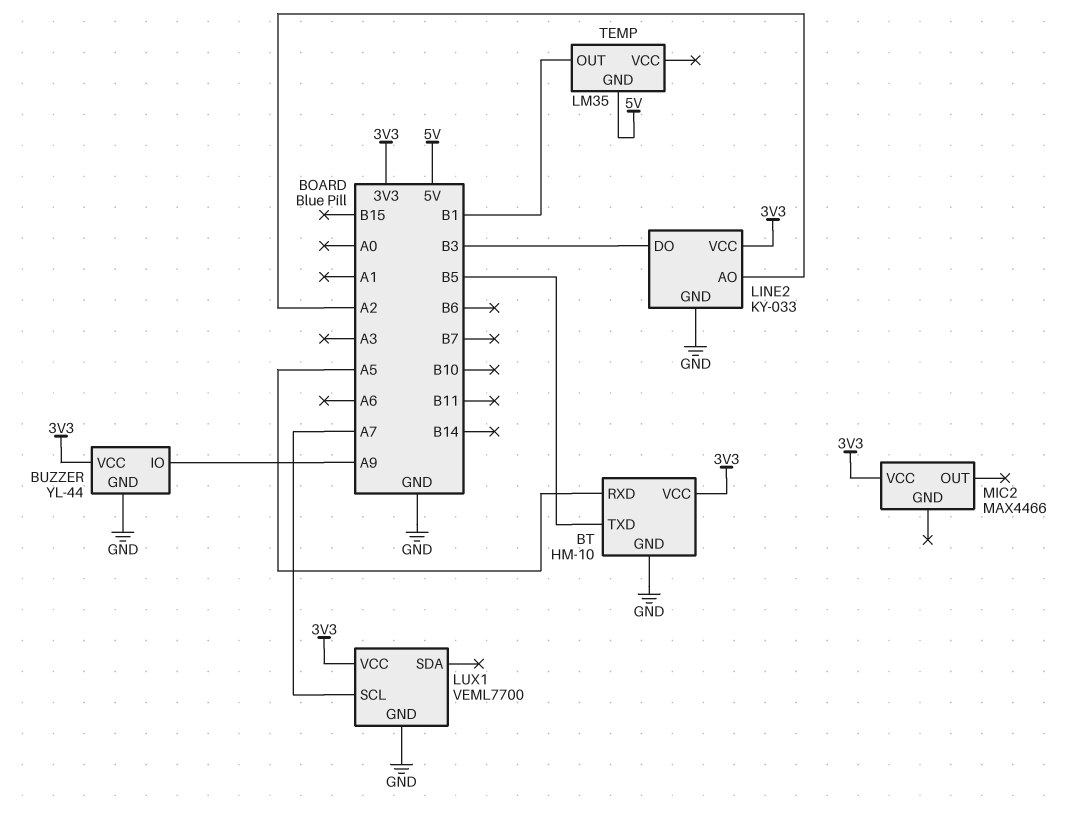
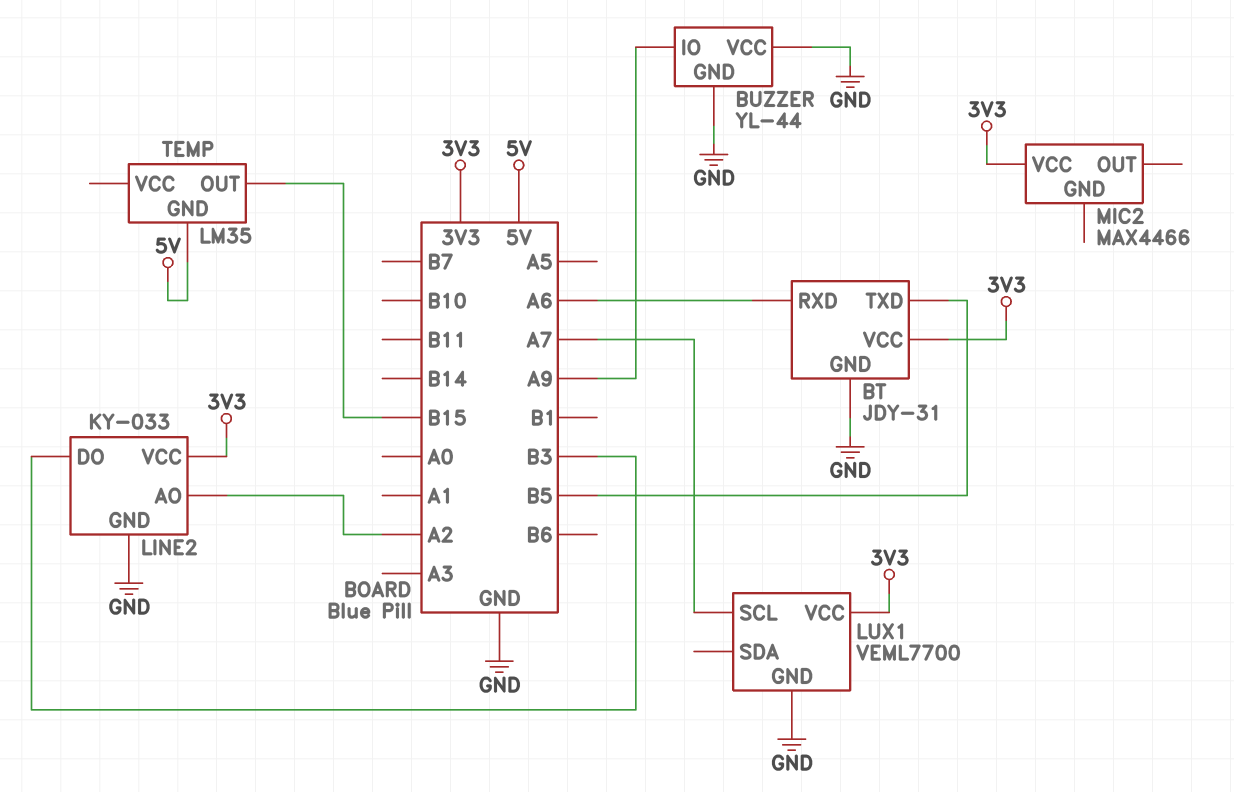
BT: HM-10 -> JDY-31
BT pin RXD: A5 -> A6
BUZZER pin VCC: 3V3 -> GND
TEMP pin OUT: B1 -> B15

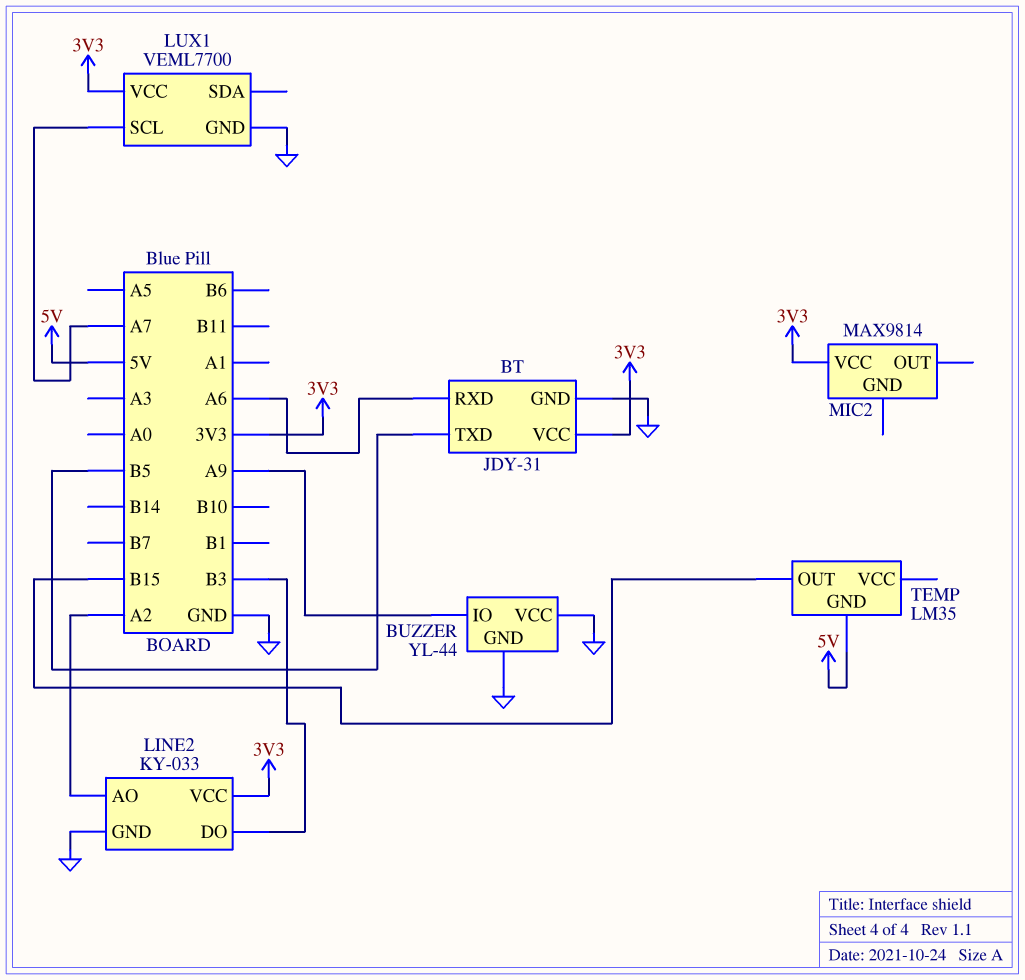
MIC2: MAX4466 -> MAX9814

